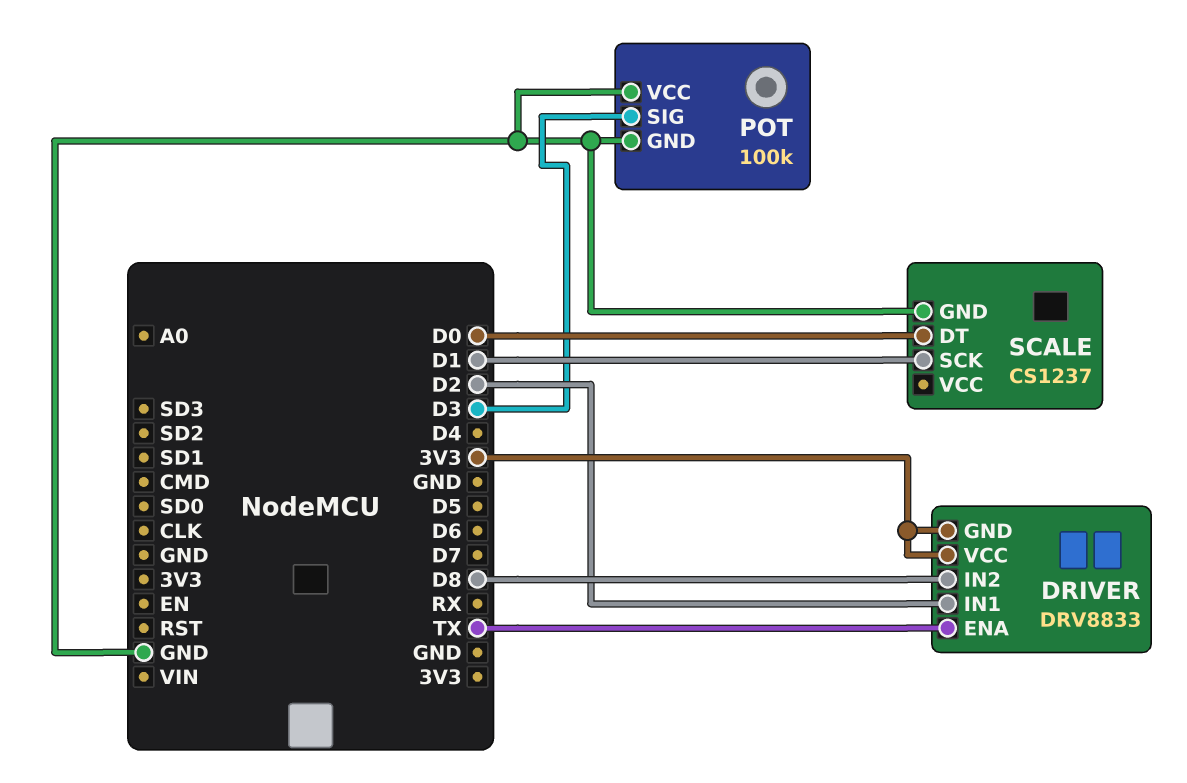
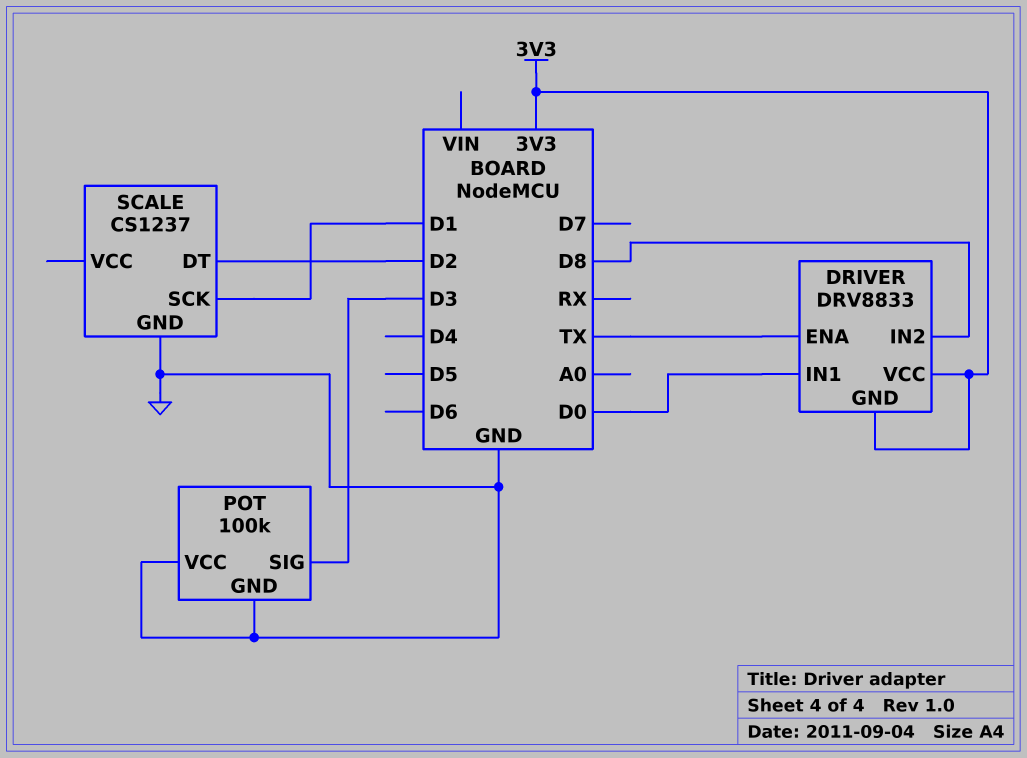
DRIVER pin IN1: D2 -> D0
SCALE pin DT: D0 -> D2

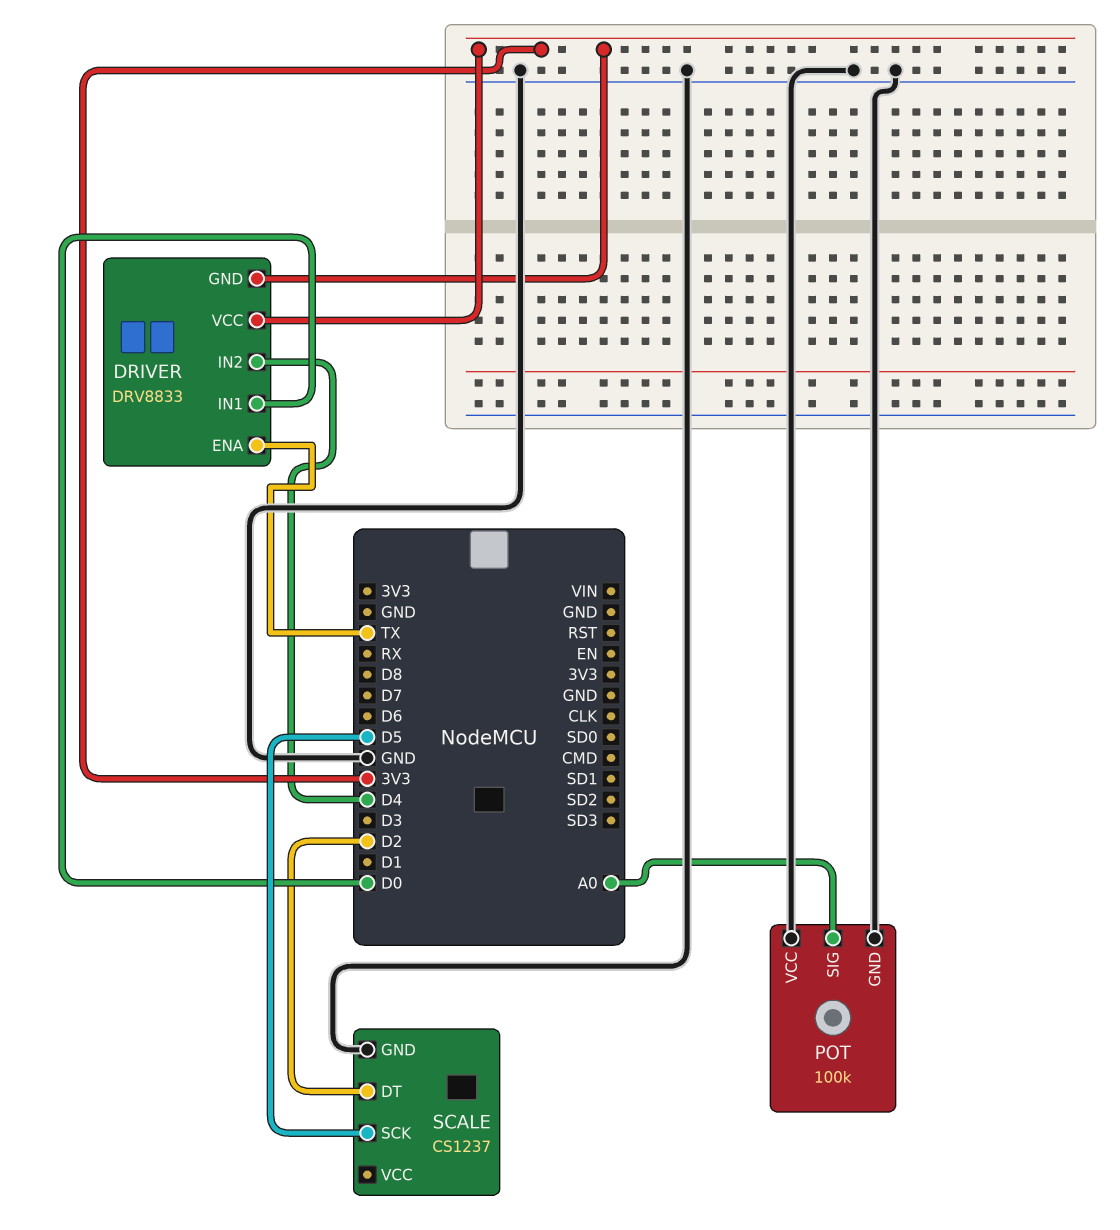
DRIVER pin IN2: D8 -> D4
POT pin SIG: D3 -> A0
SCALE pin SCK: D1 -> D5

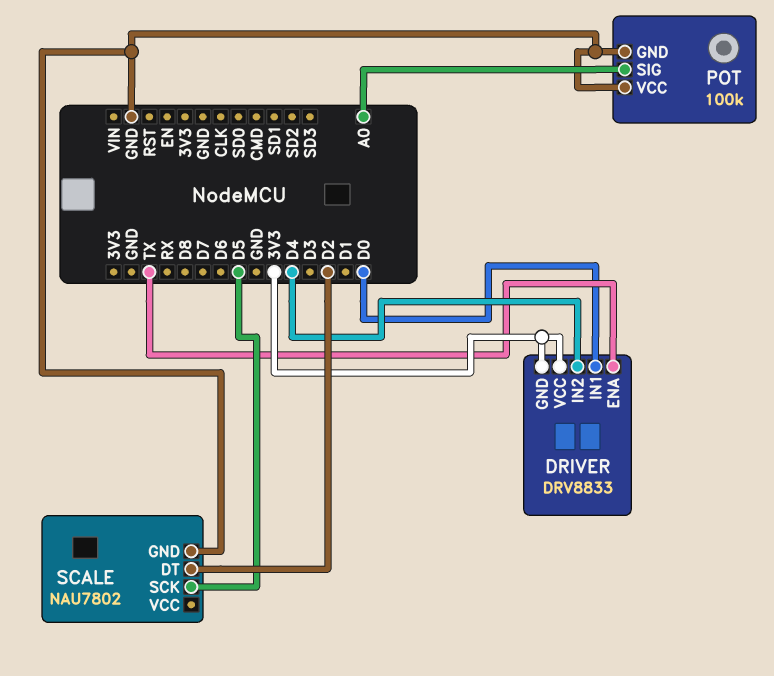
SCALE: CS1237 -> NAU7802

